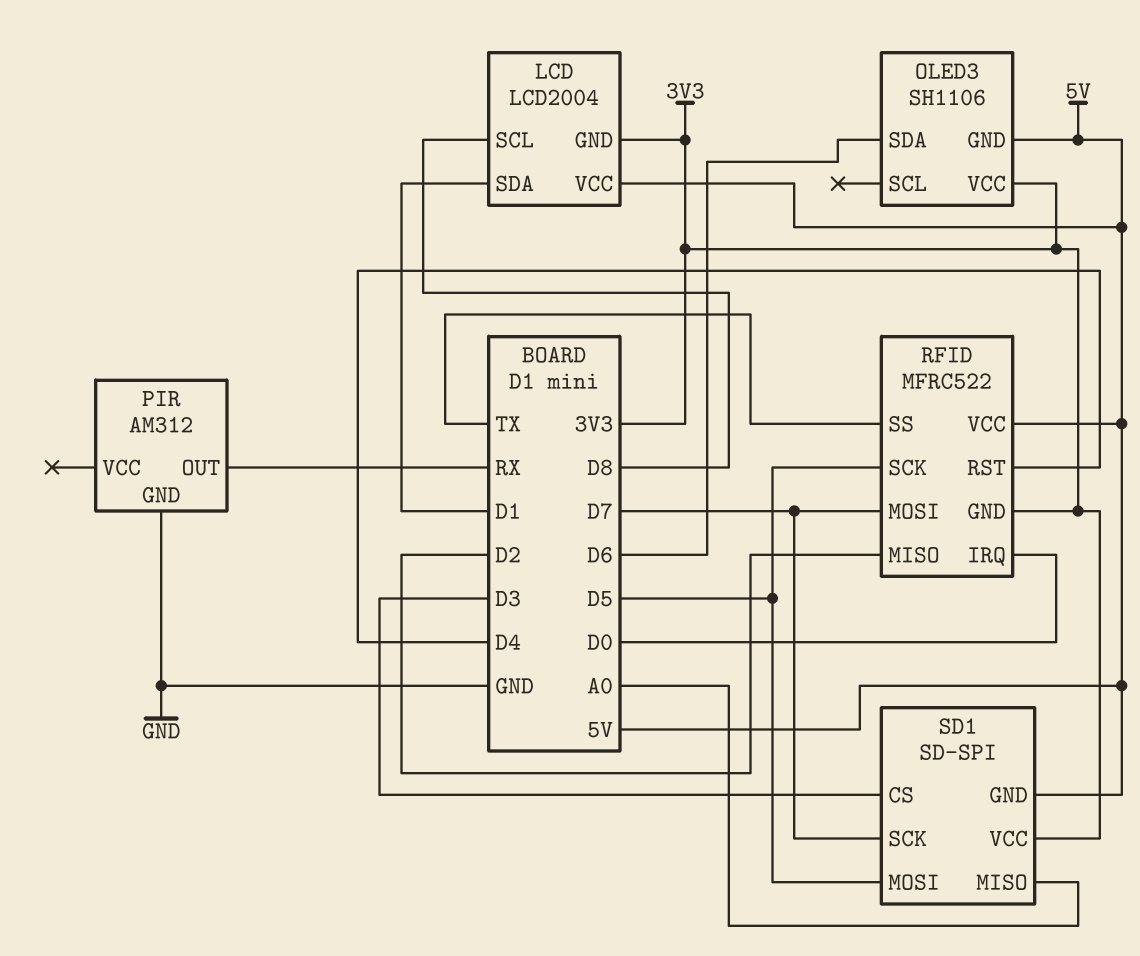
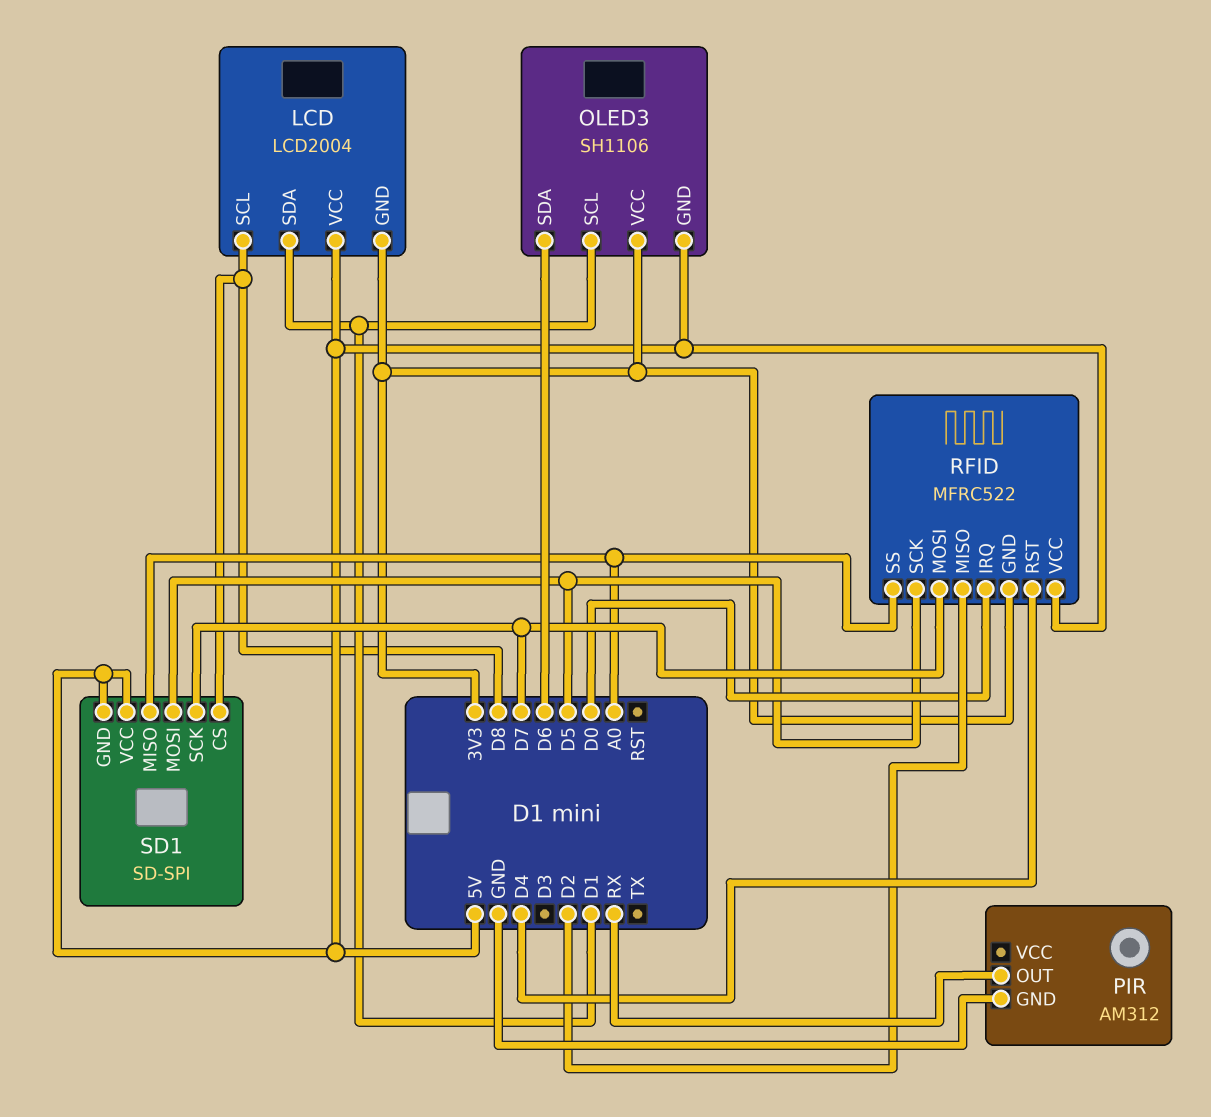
OLED3 pin SCL: none -> D1
RFID pin SS: TX -> A0
SD1 pin CS: D3 -> D8
SD1 pin VCC: 3V3 -> 5V

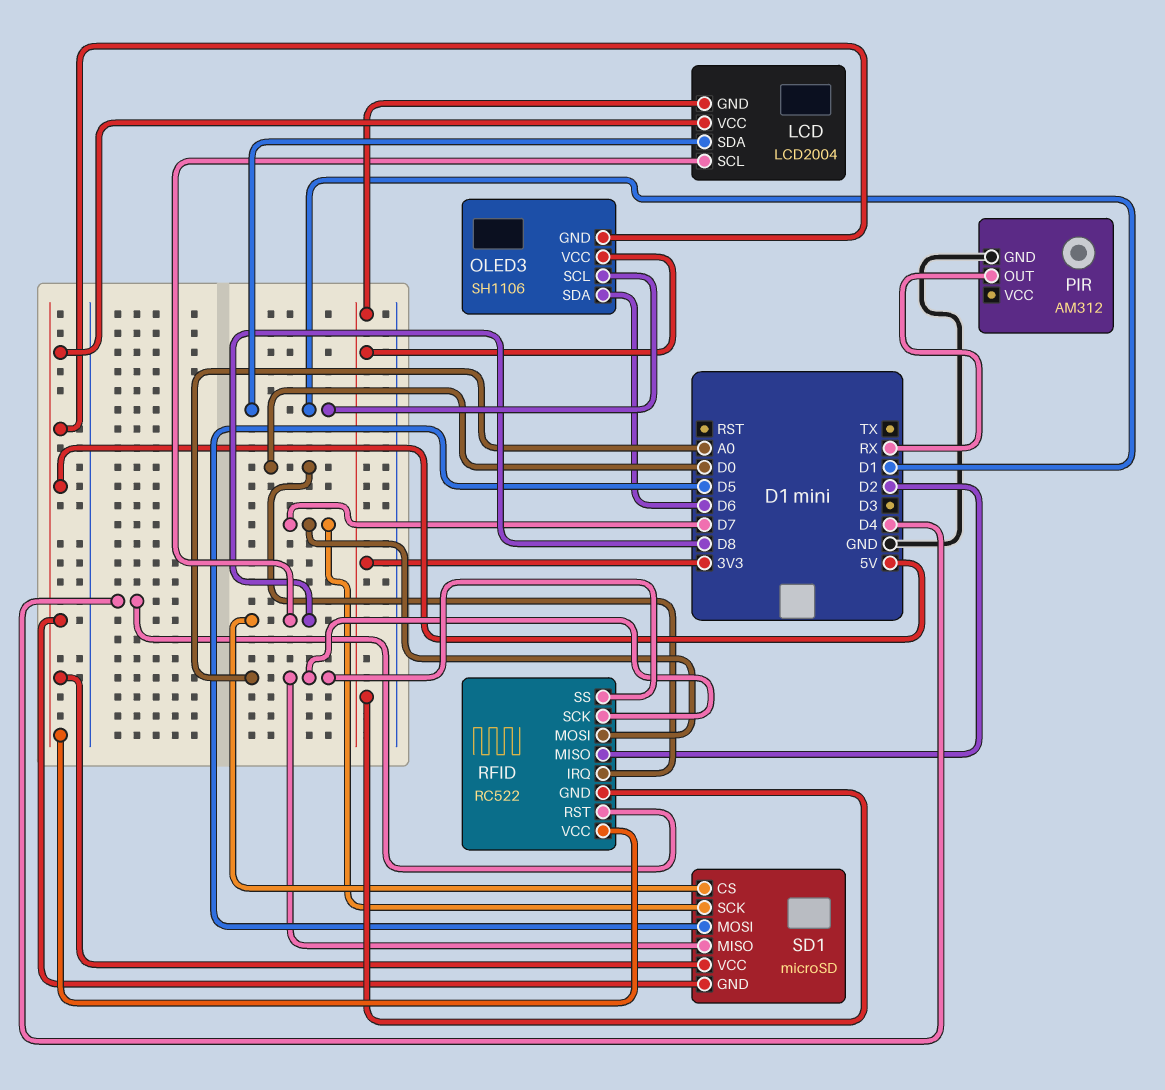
RFID: MFRC522 -> RC522
RFID pin SCK: D5 -> A0
SD1: SD-SPI -> microSD

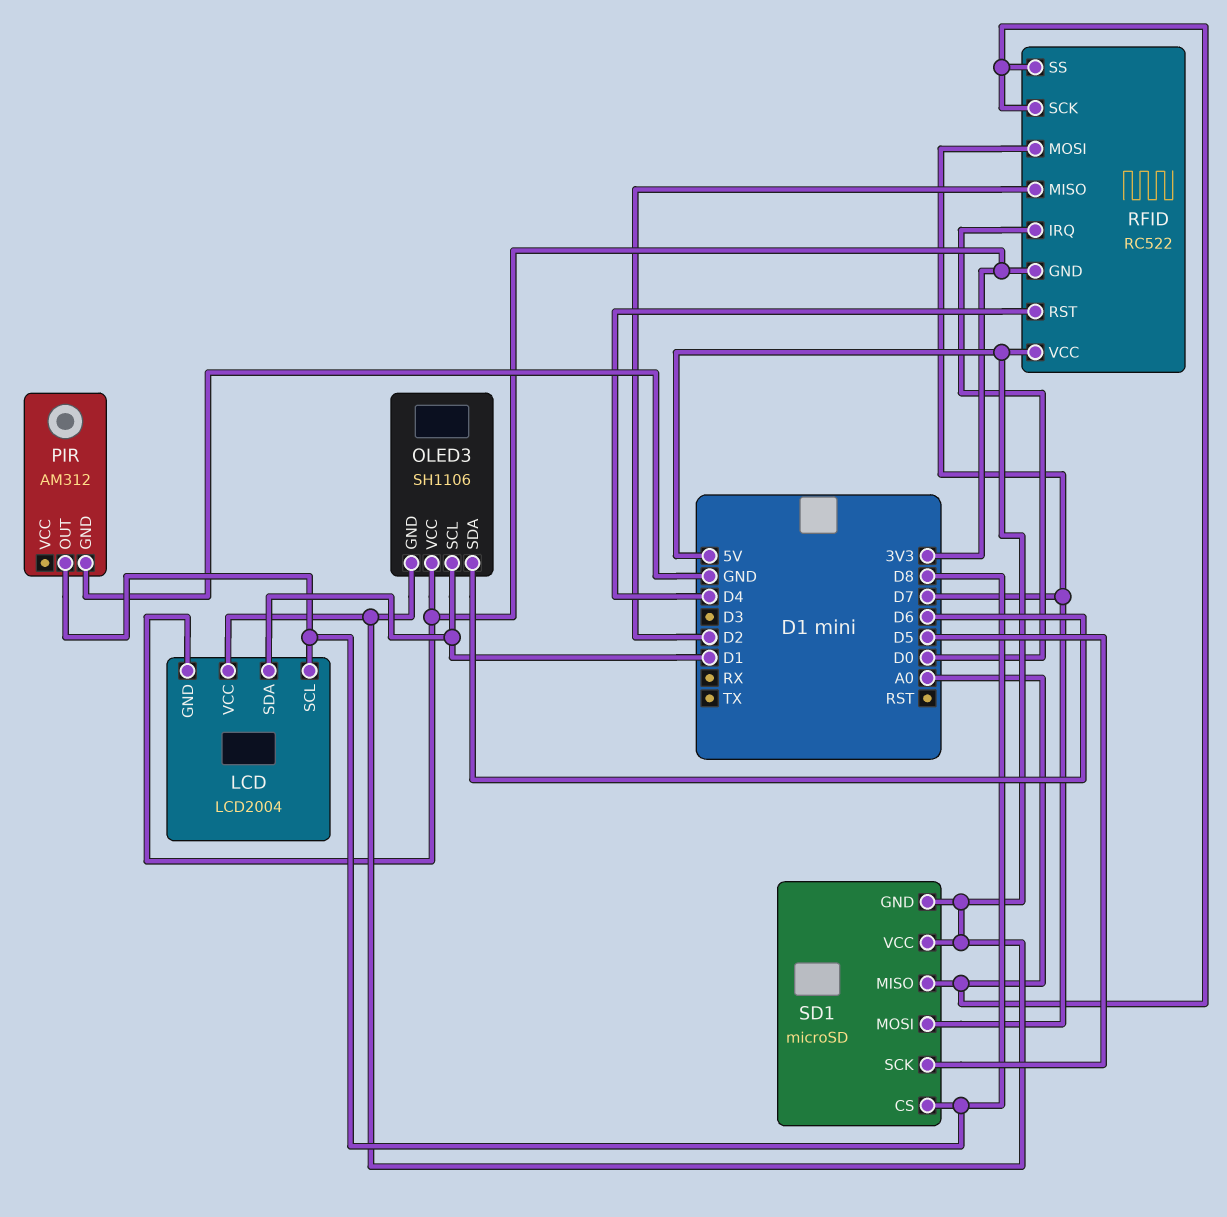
PIR pin OUT: RX -> D8
SD1 pin MOSI: D5 -> D7
SD1 pin SCK: D7 -> D5

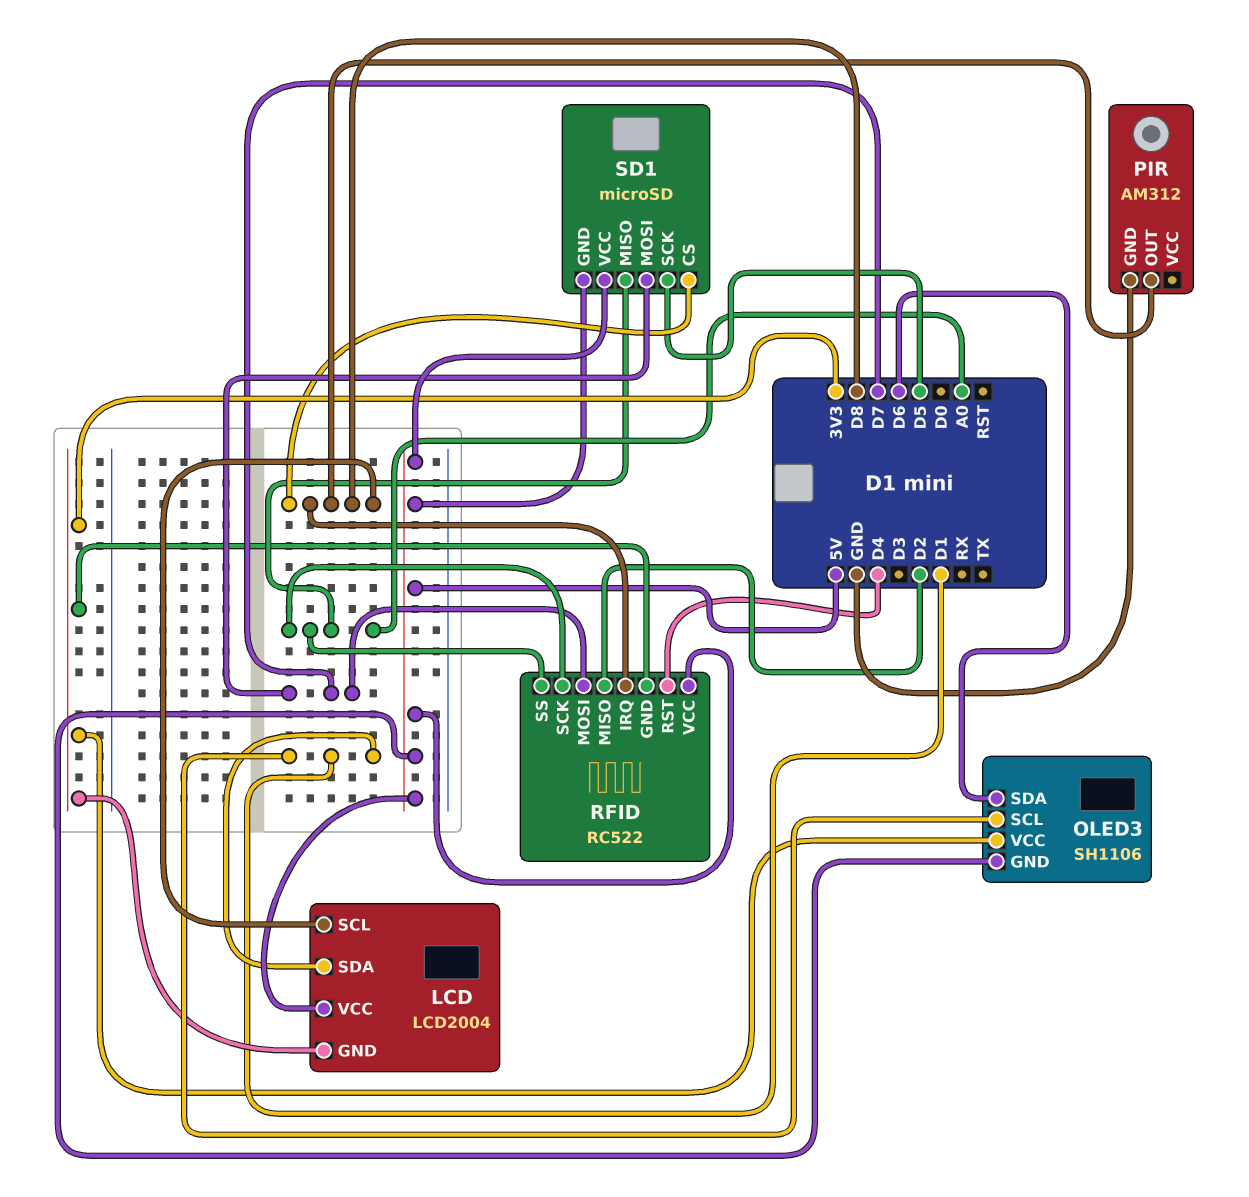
RFID pin IRQ: D0 -> D8

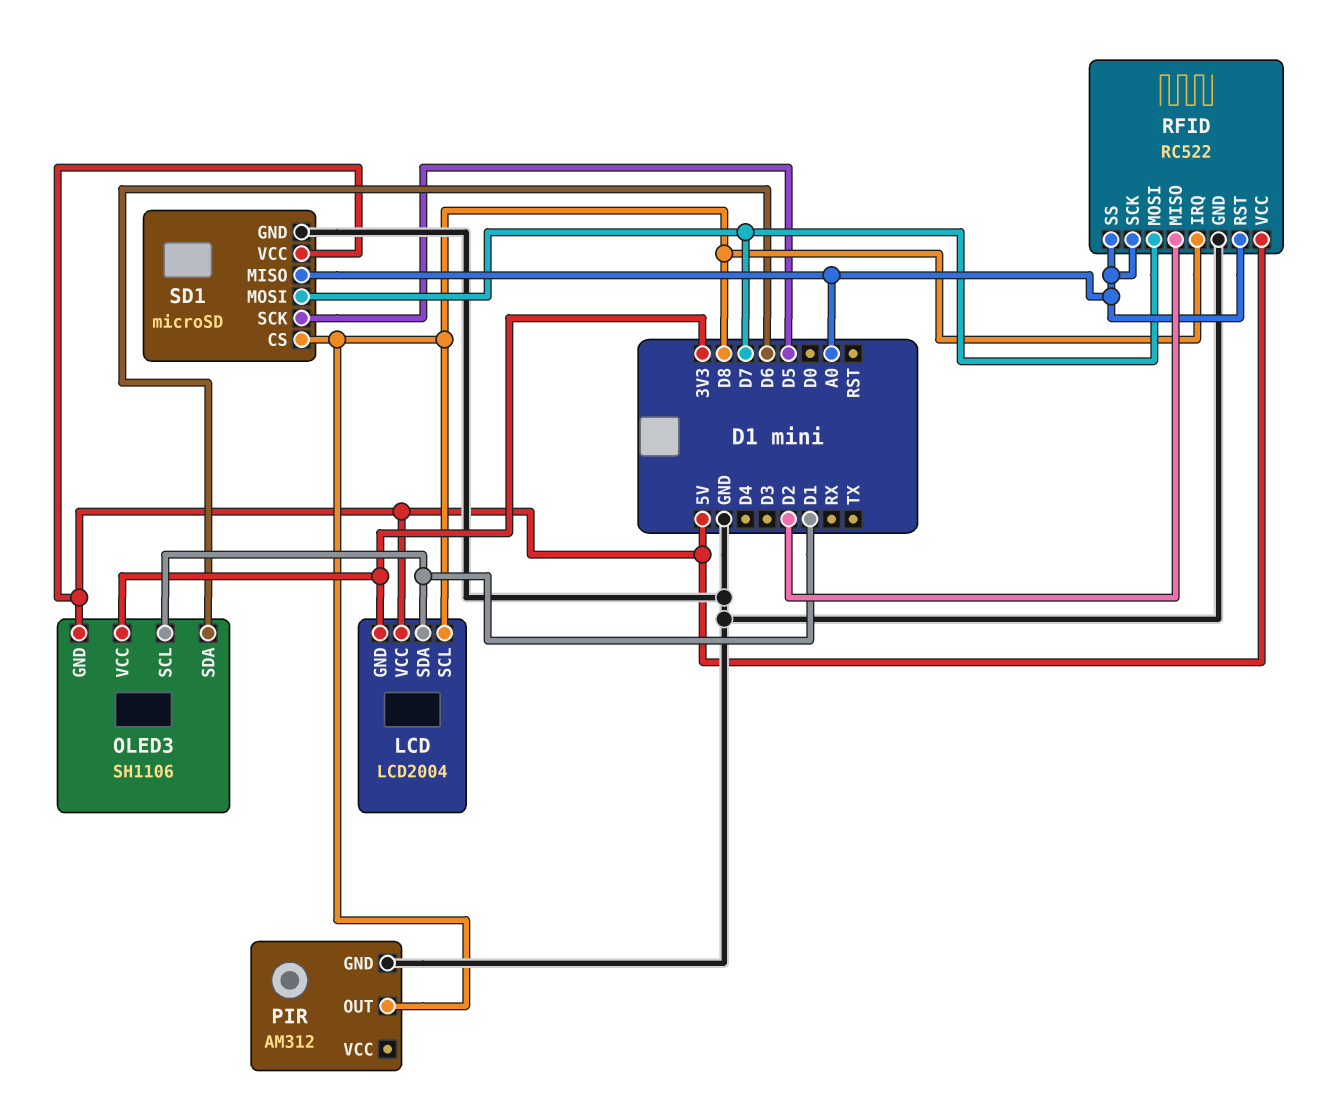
RFID pin GND: 3V3 -> GND
RFID pin RST: D4 -> A0
SD1 pin GND: 5V -> GND

